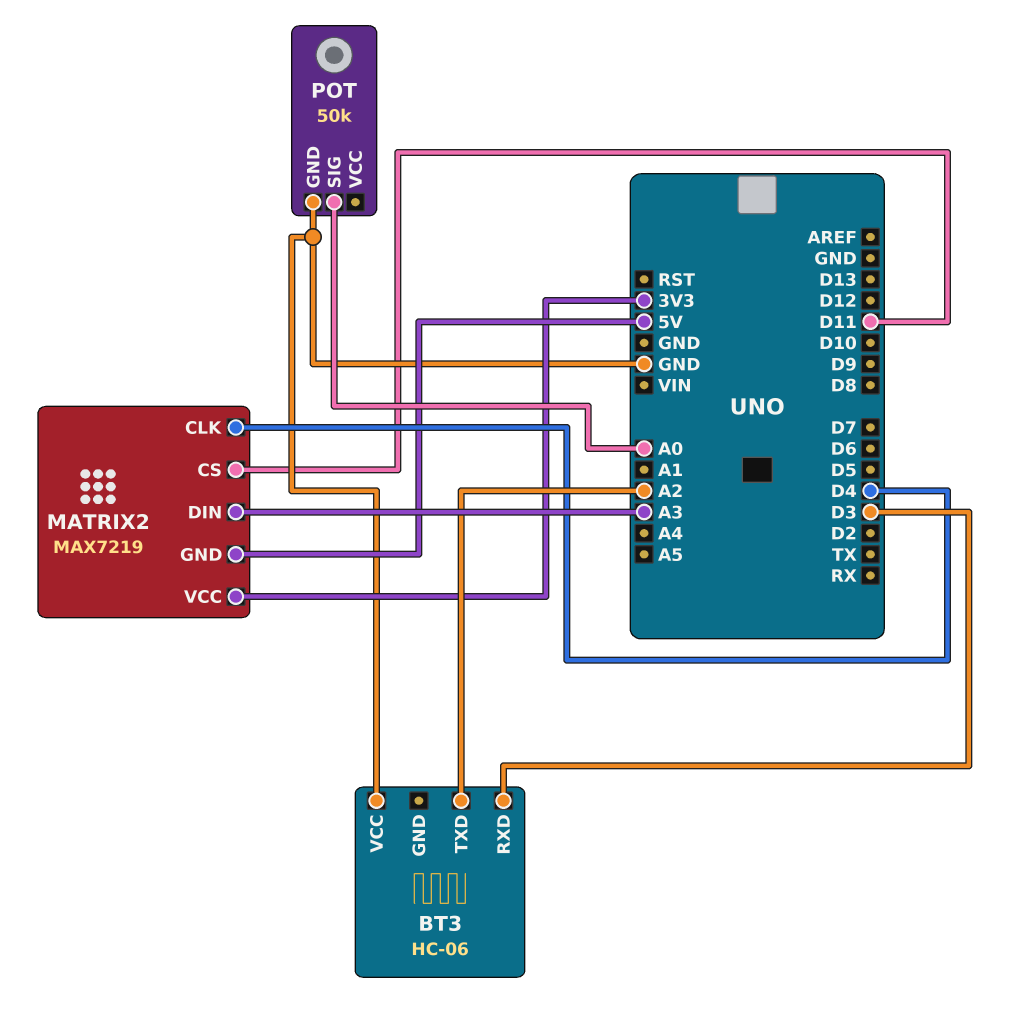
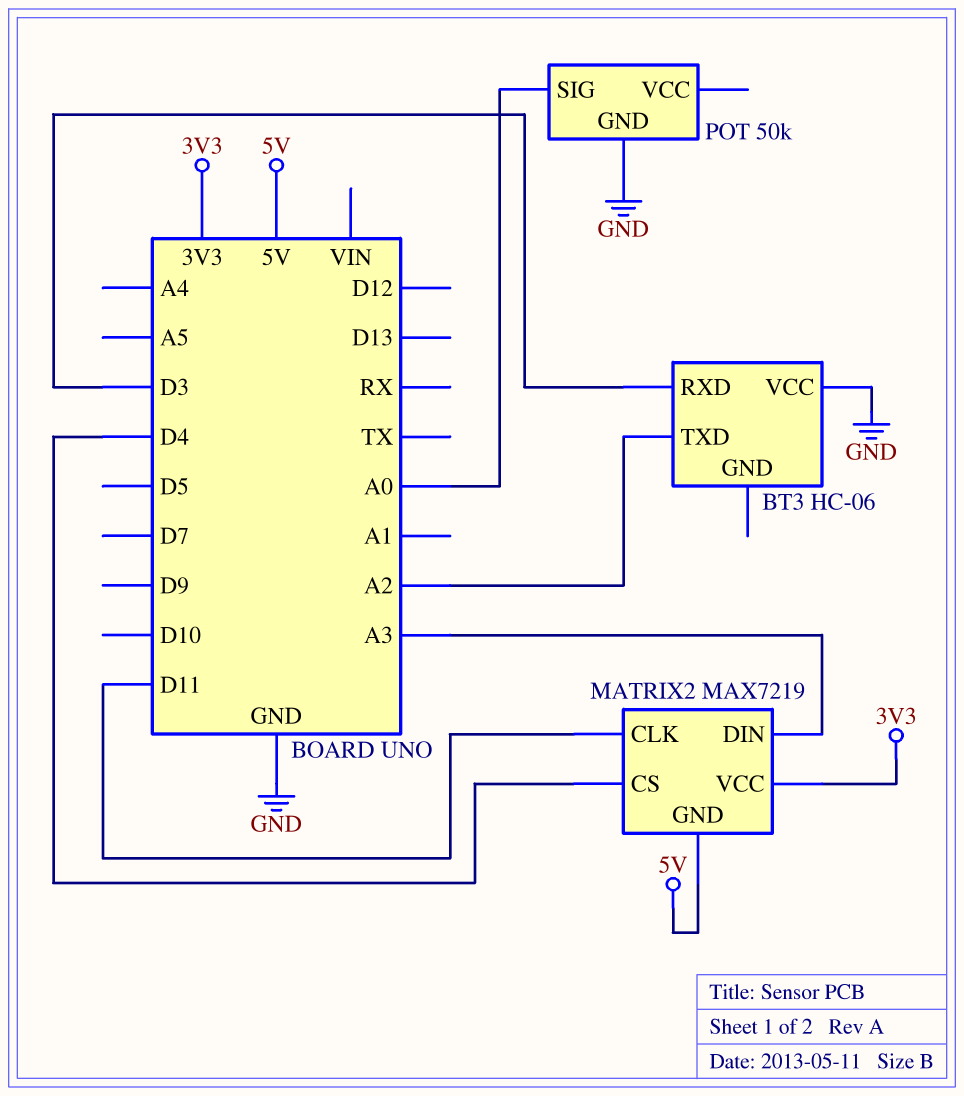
MATRIX2 pin CLK: D4 -> D11
MATRIX2 pin CS: D11 -> D4

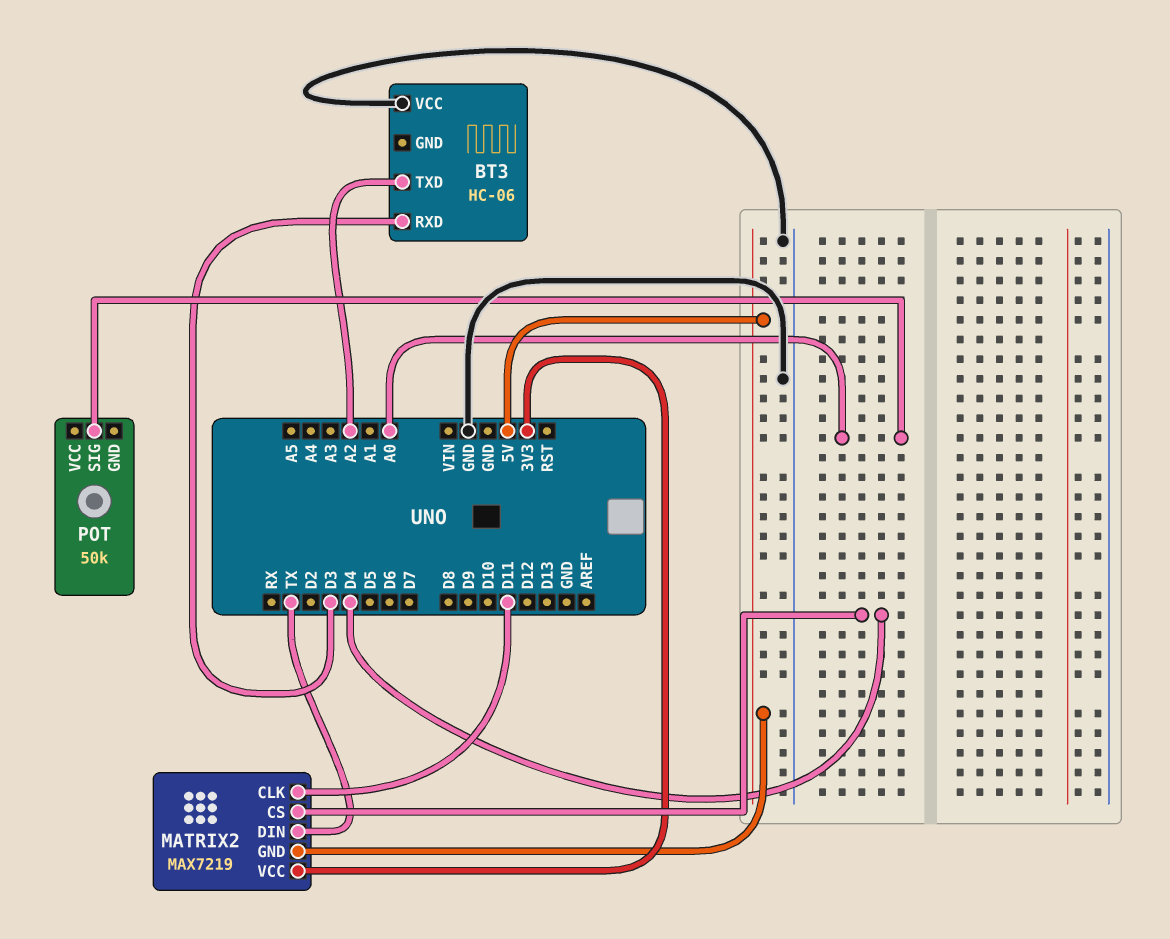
MATRIX2 pin DIN: A3 -> TX
POT pin GND: GND -> none

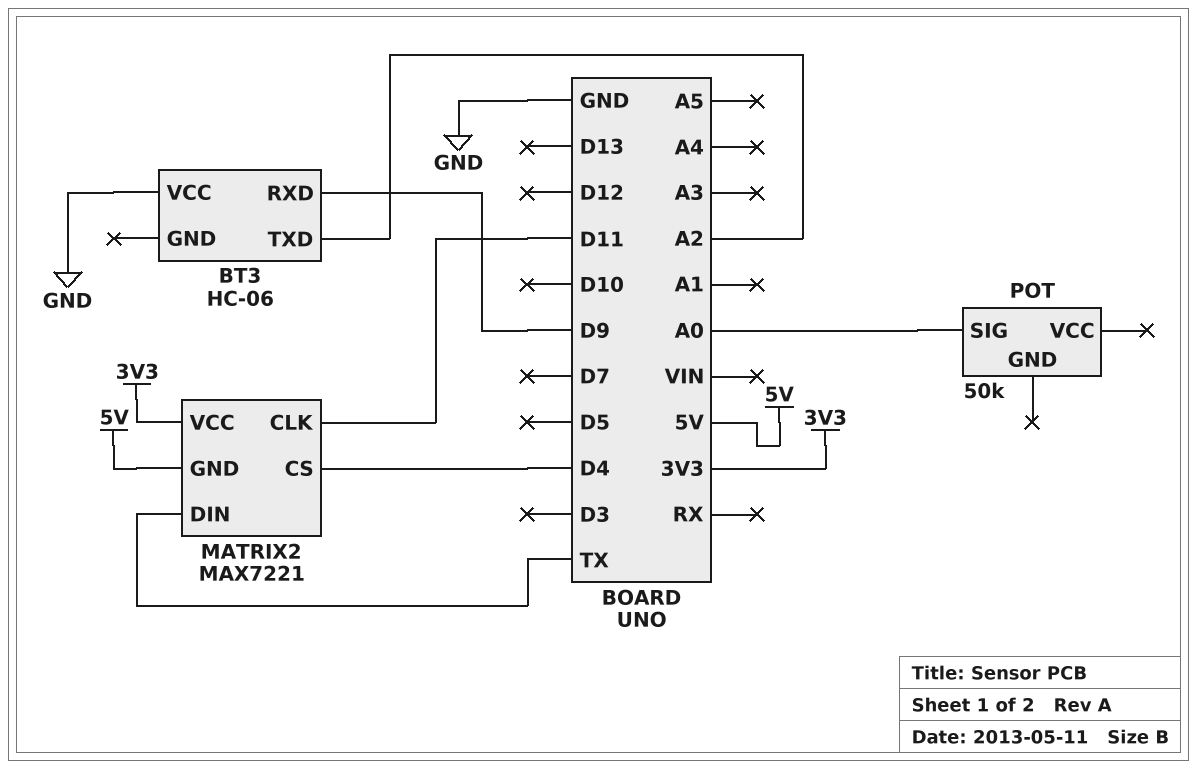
BT3 pin RXD: D3 -> D9
MATRIX2: MAX7219 -> MAX7221

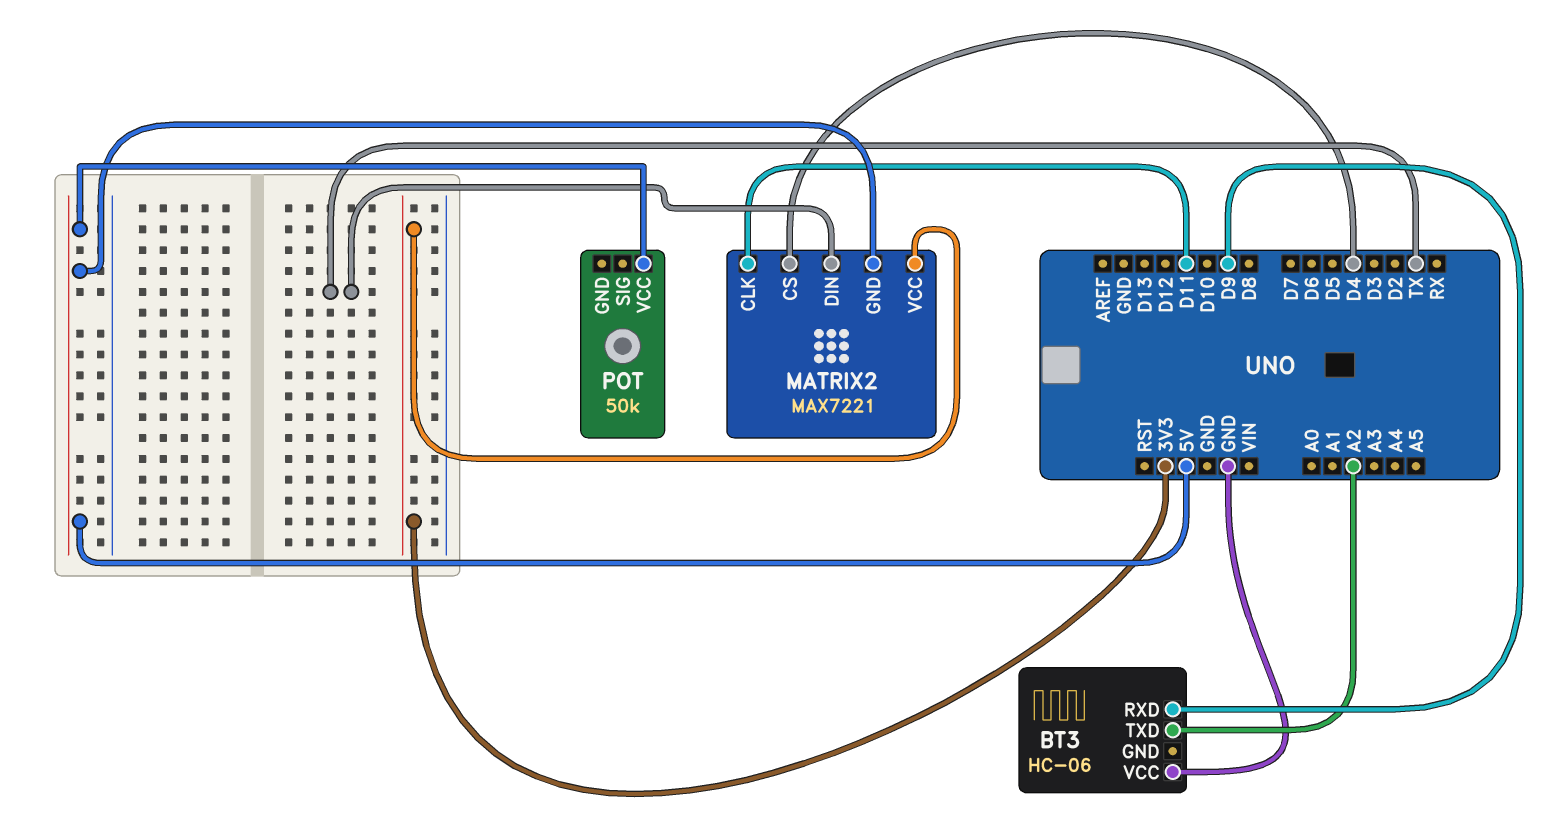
POT pin SIG: A0 -> none
POT pin VCC: none -> 5V

